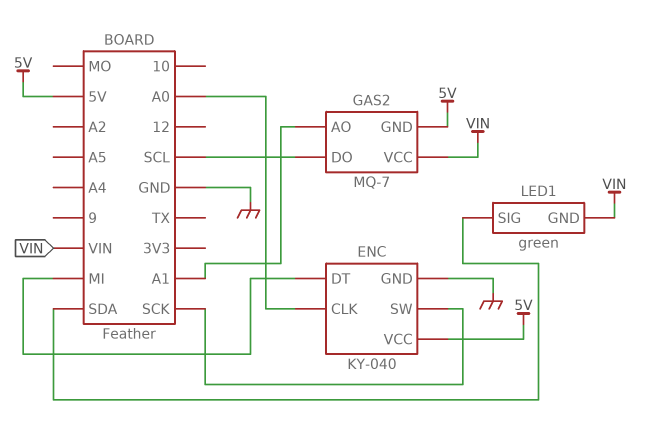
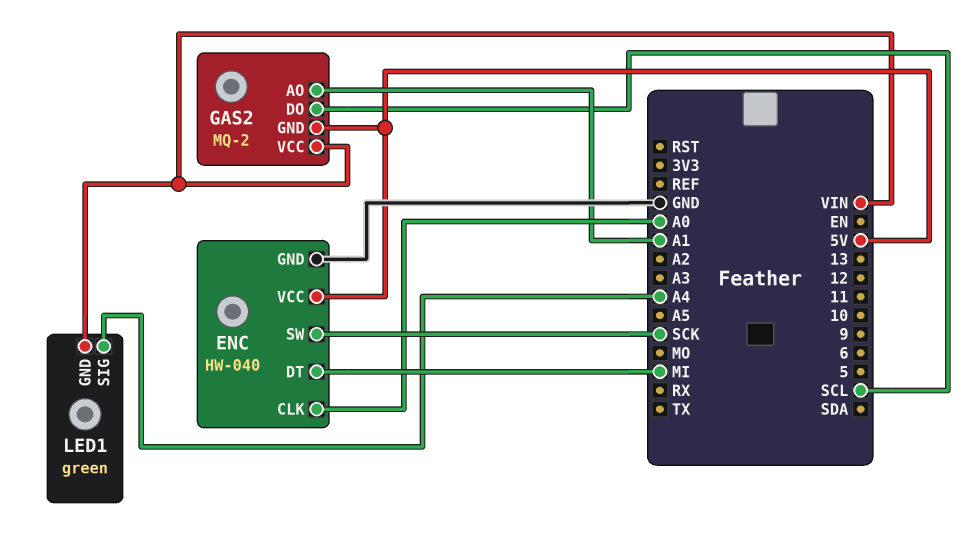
ENC: KY-040 -> HW-040
GAS2: MQ-7 -> MQ-2
LED1 pin SIG: SDA -> A4

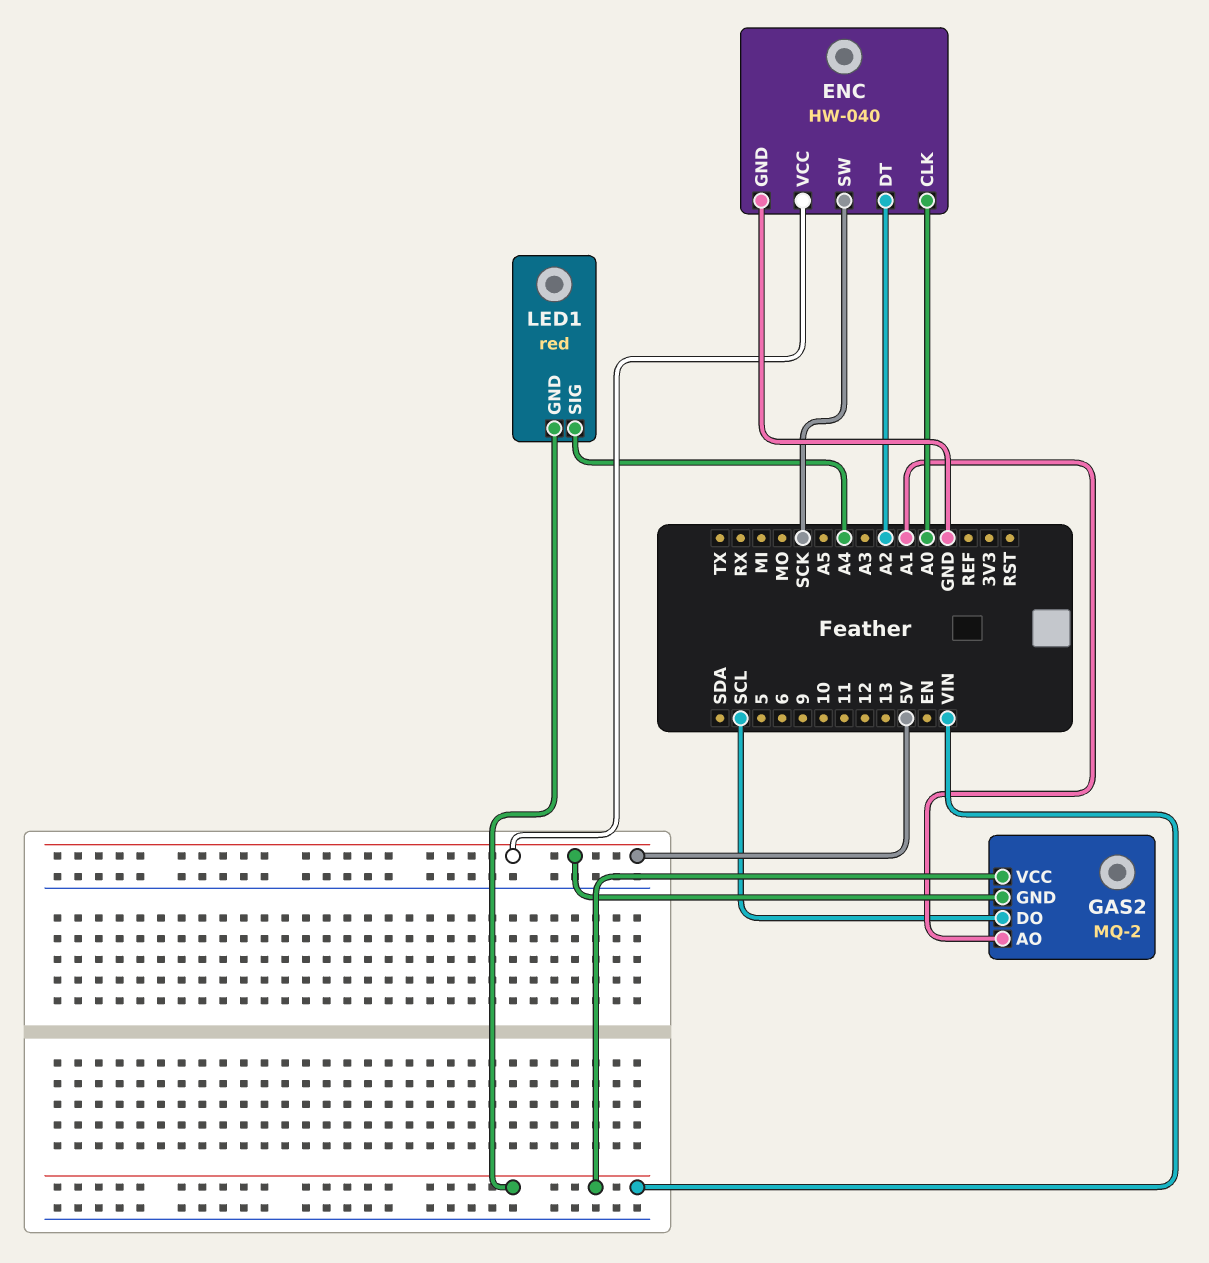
ENC pin DT: MI -> A2
LED1: green -> red

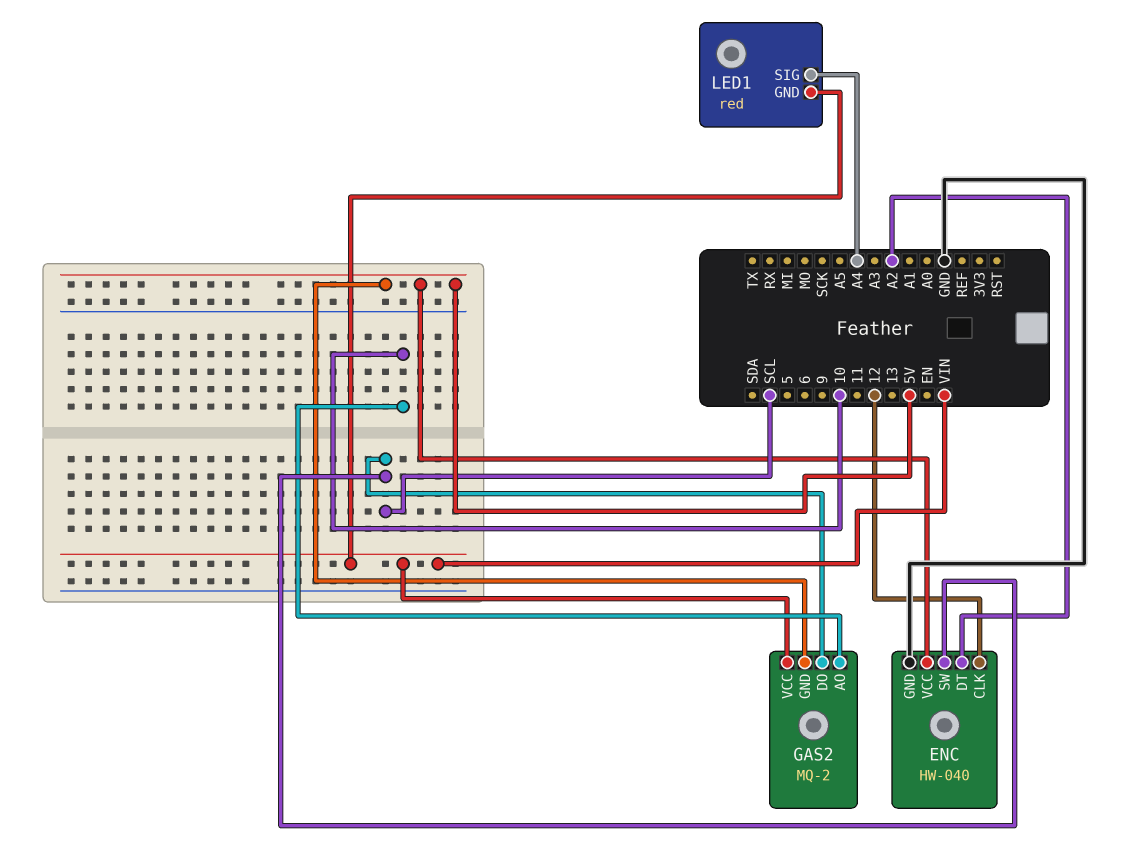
ENC pin CLK: A0 -> 12
ENC pin SW: SCK -> SCL
GAS2 pin AO: A1 -> 10

